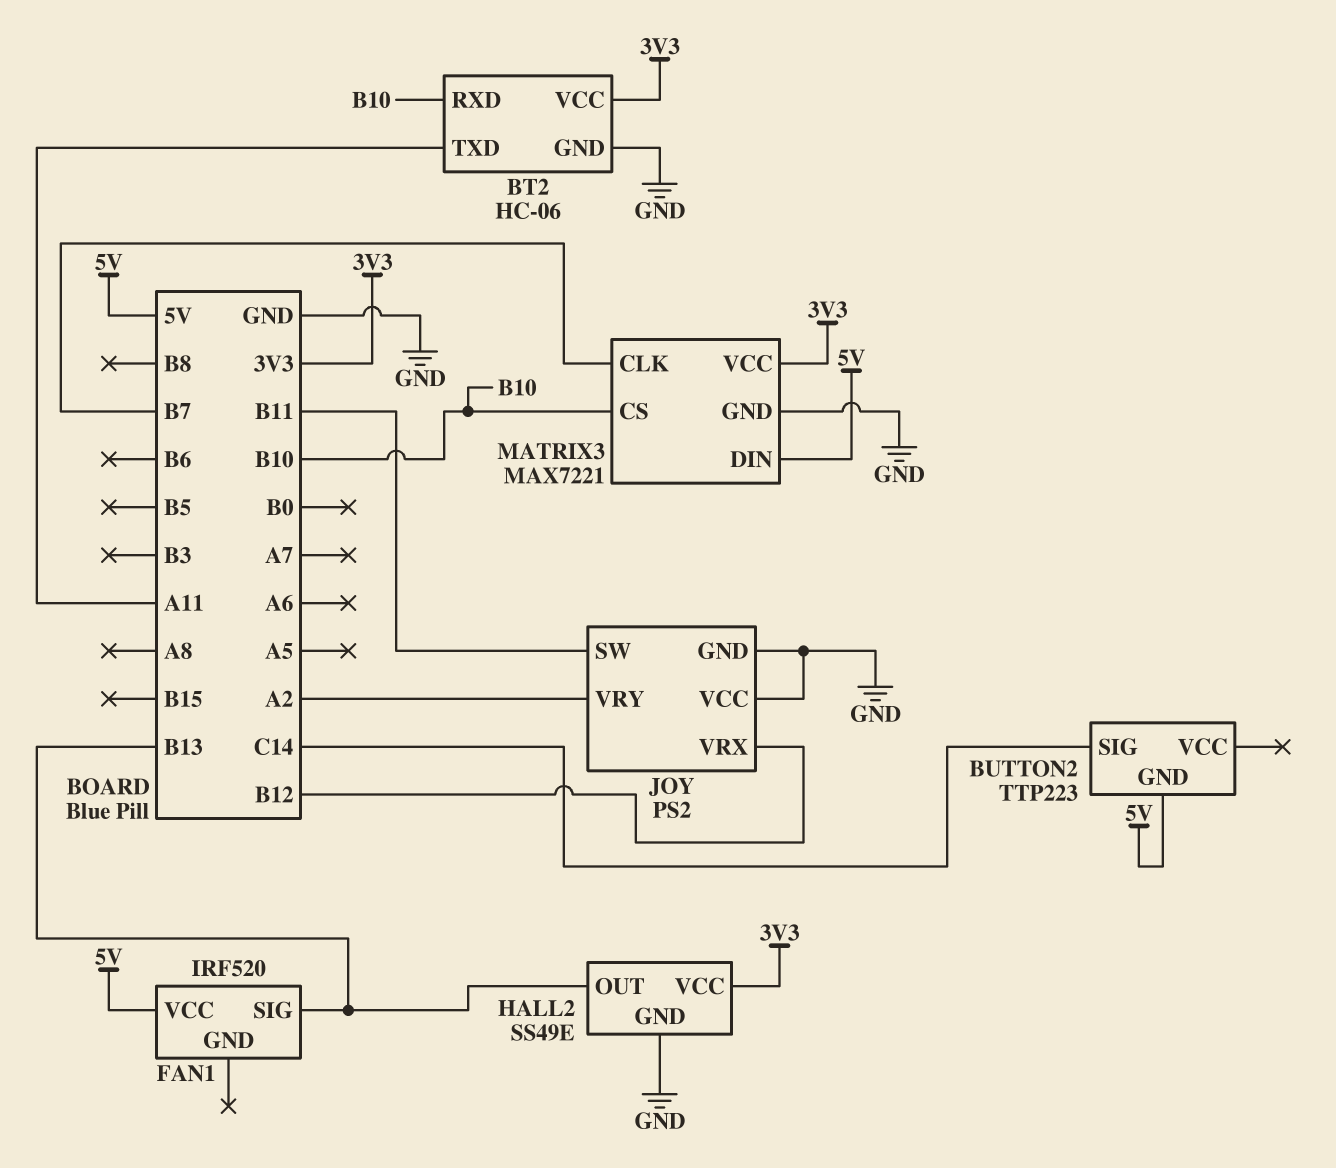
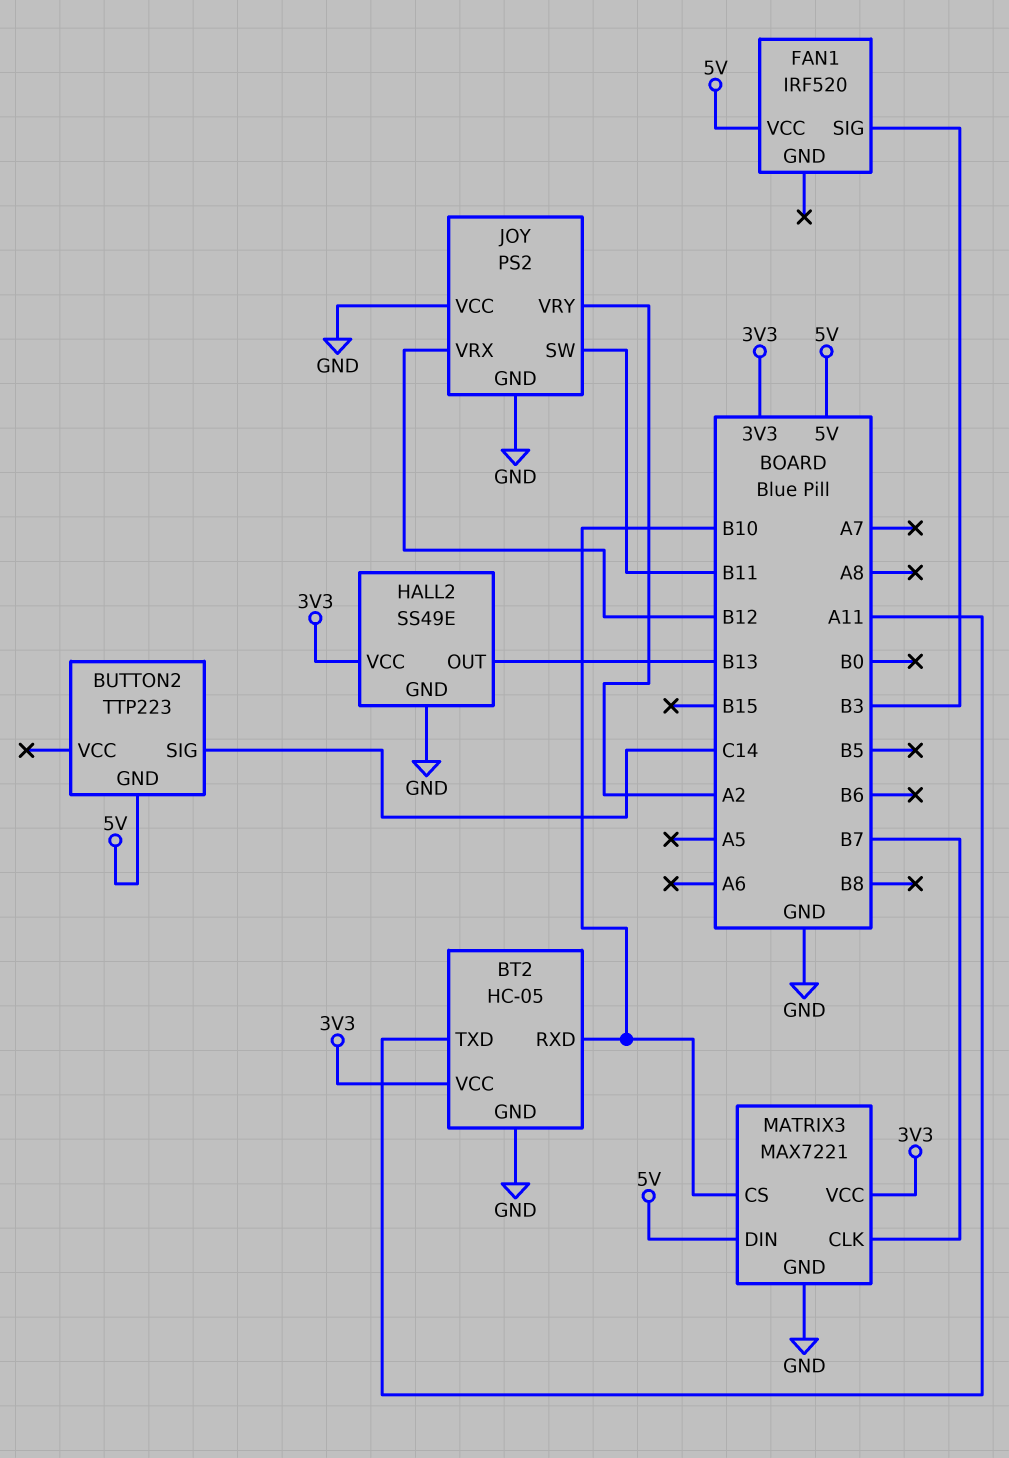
BT2: HC-06 -> HC-05
FAN1 pin SIG: B13 -> B3

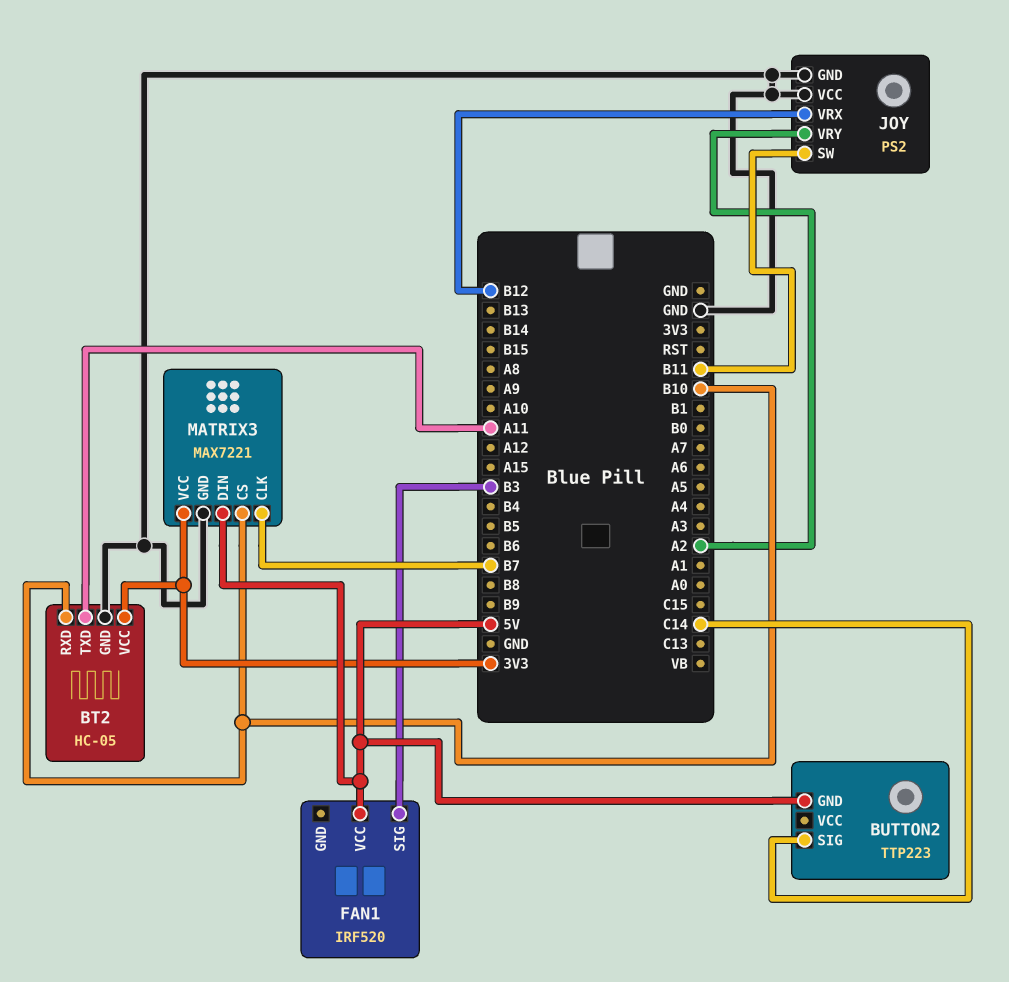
HALL2: SS49E -> none
HALL2 pin GND: GND -> none
HALL2 pin OUT: B13 -> none
HALL2 pin VCC: 3V3 -> none

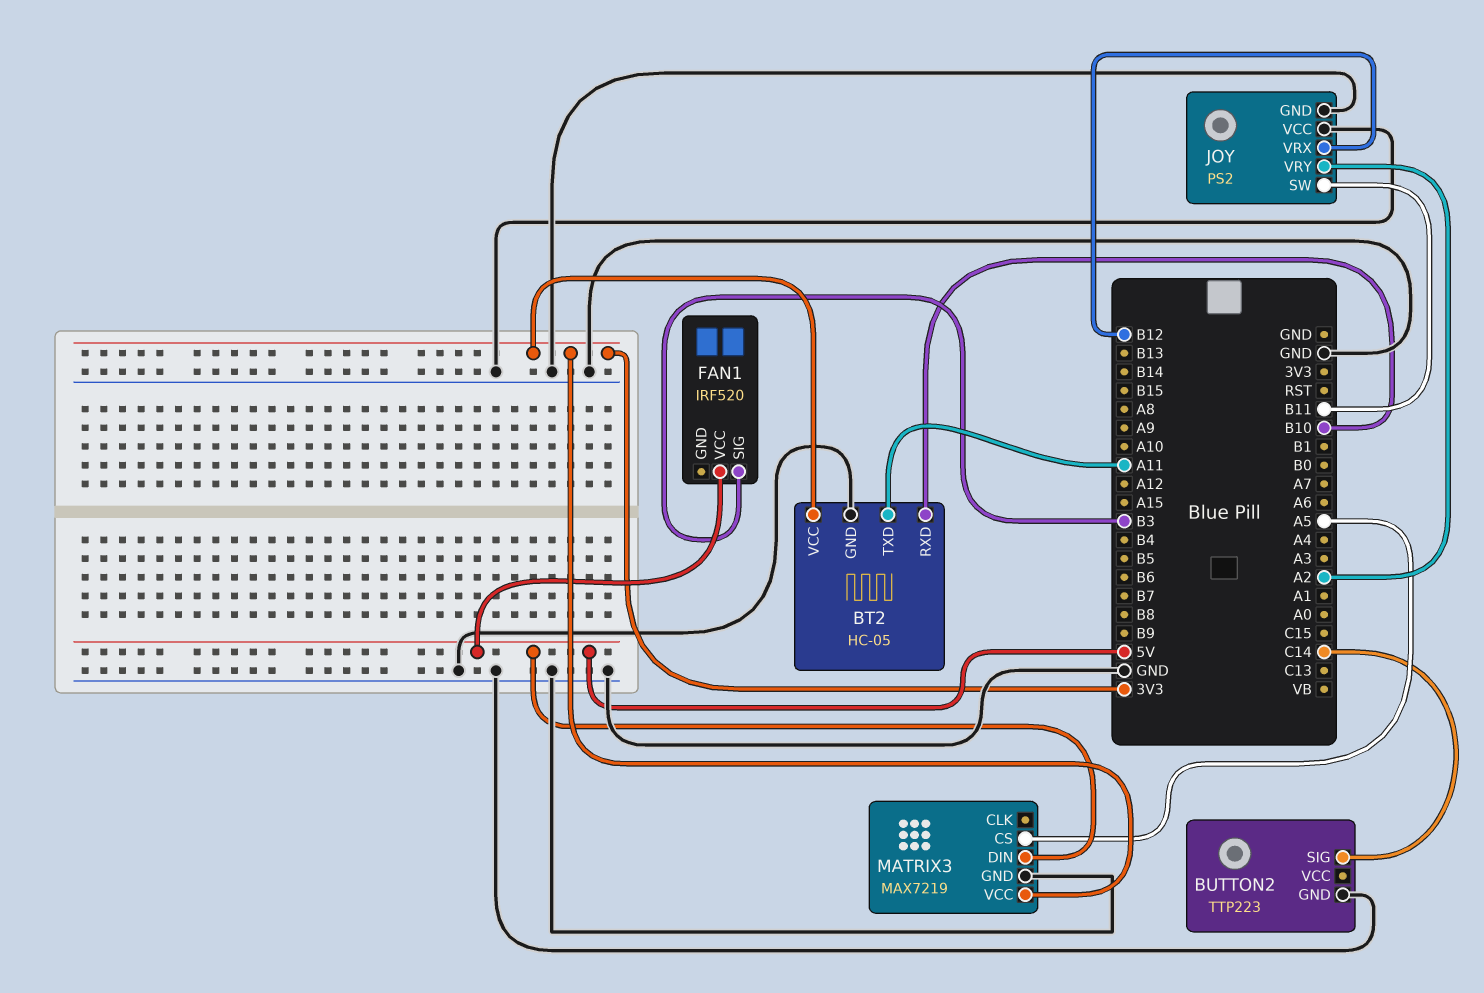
BUTTON2 pin GND: 5V -> GND
MATRIX3: MAX7221 -> MAX7219
MATRIX3 pin CLK: B7 -> none
MATRIX3 pin CS: B10 -> A5

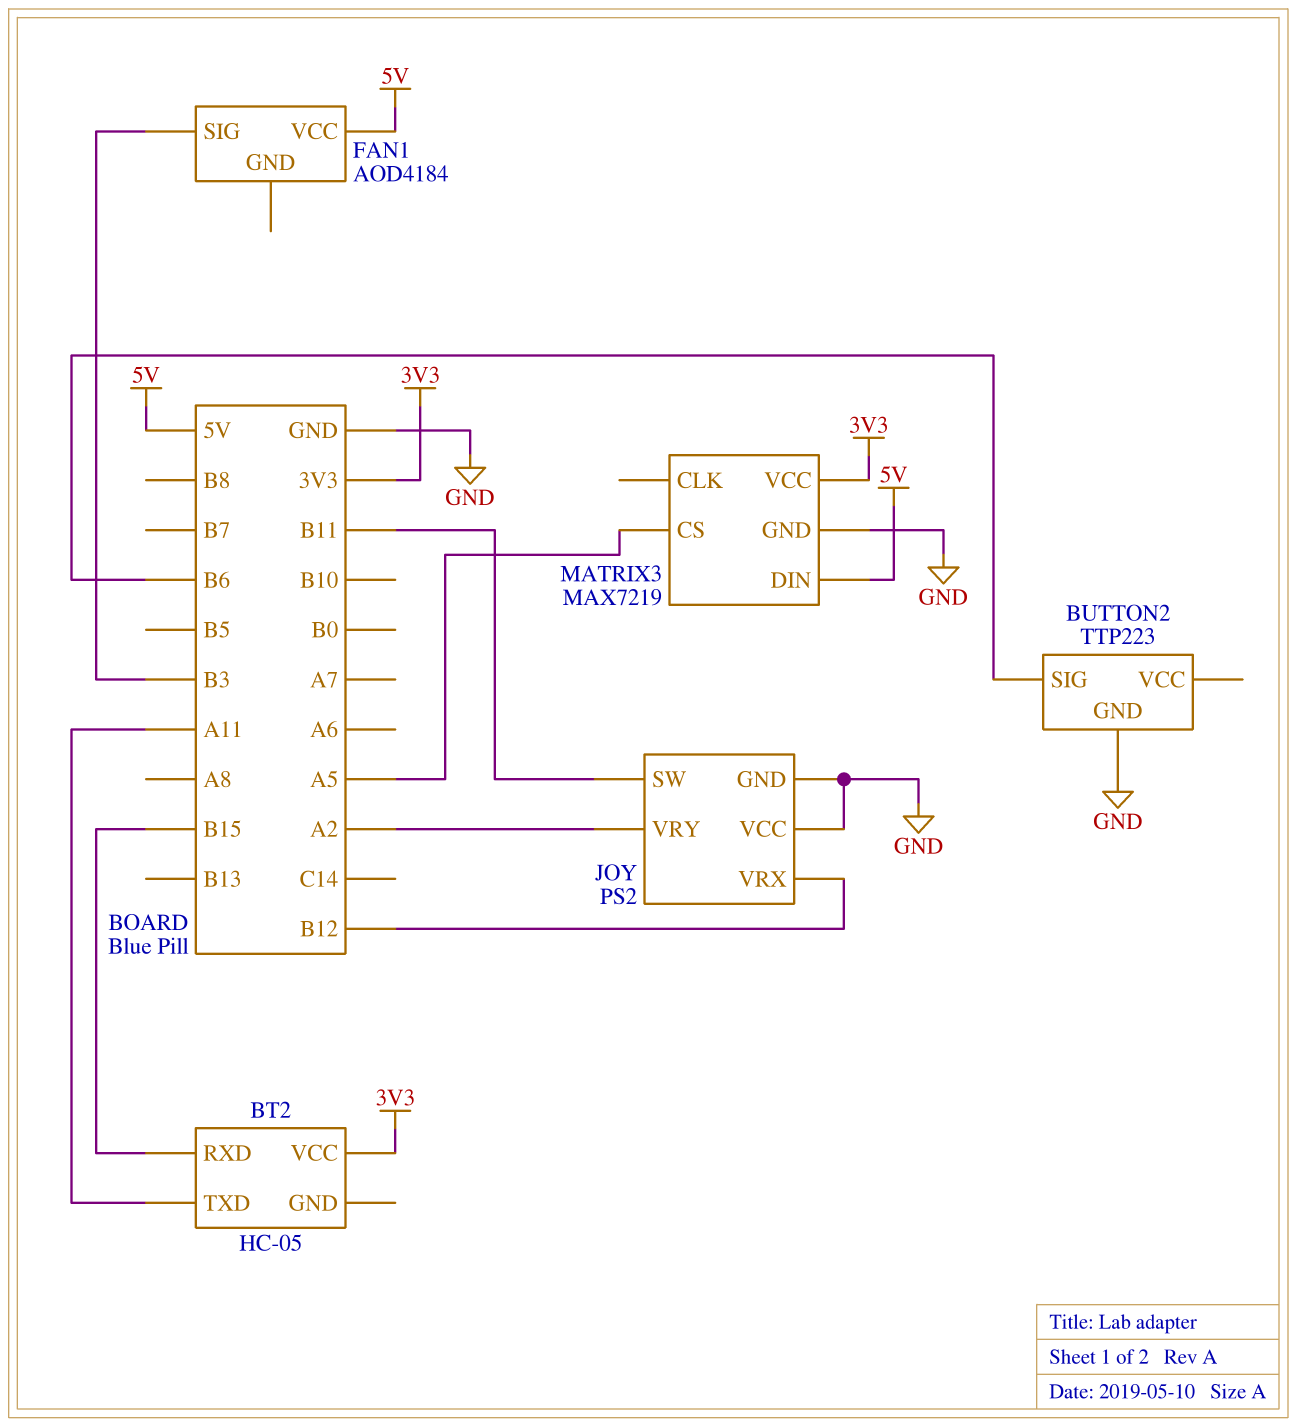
BT2 pin GND: GND -> none
BT2 pin RXD: B10 -> B15
BUTTON2 pin SIG: C14 -> B6
FAN1: IRF520 -> AOD4184

